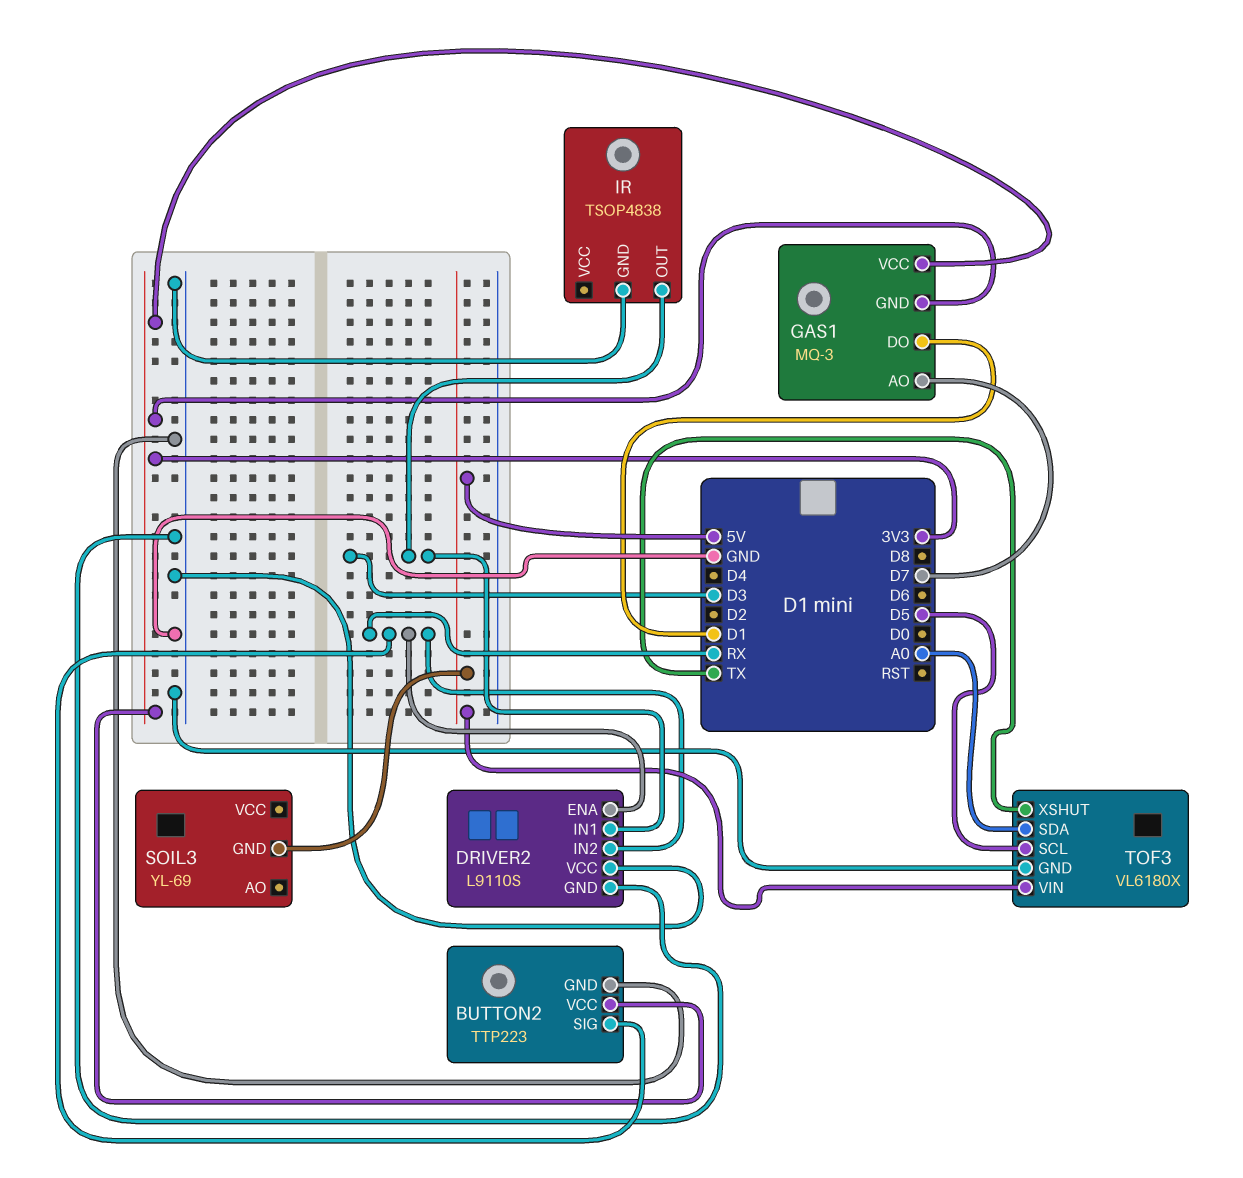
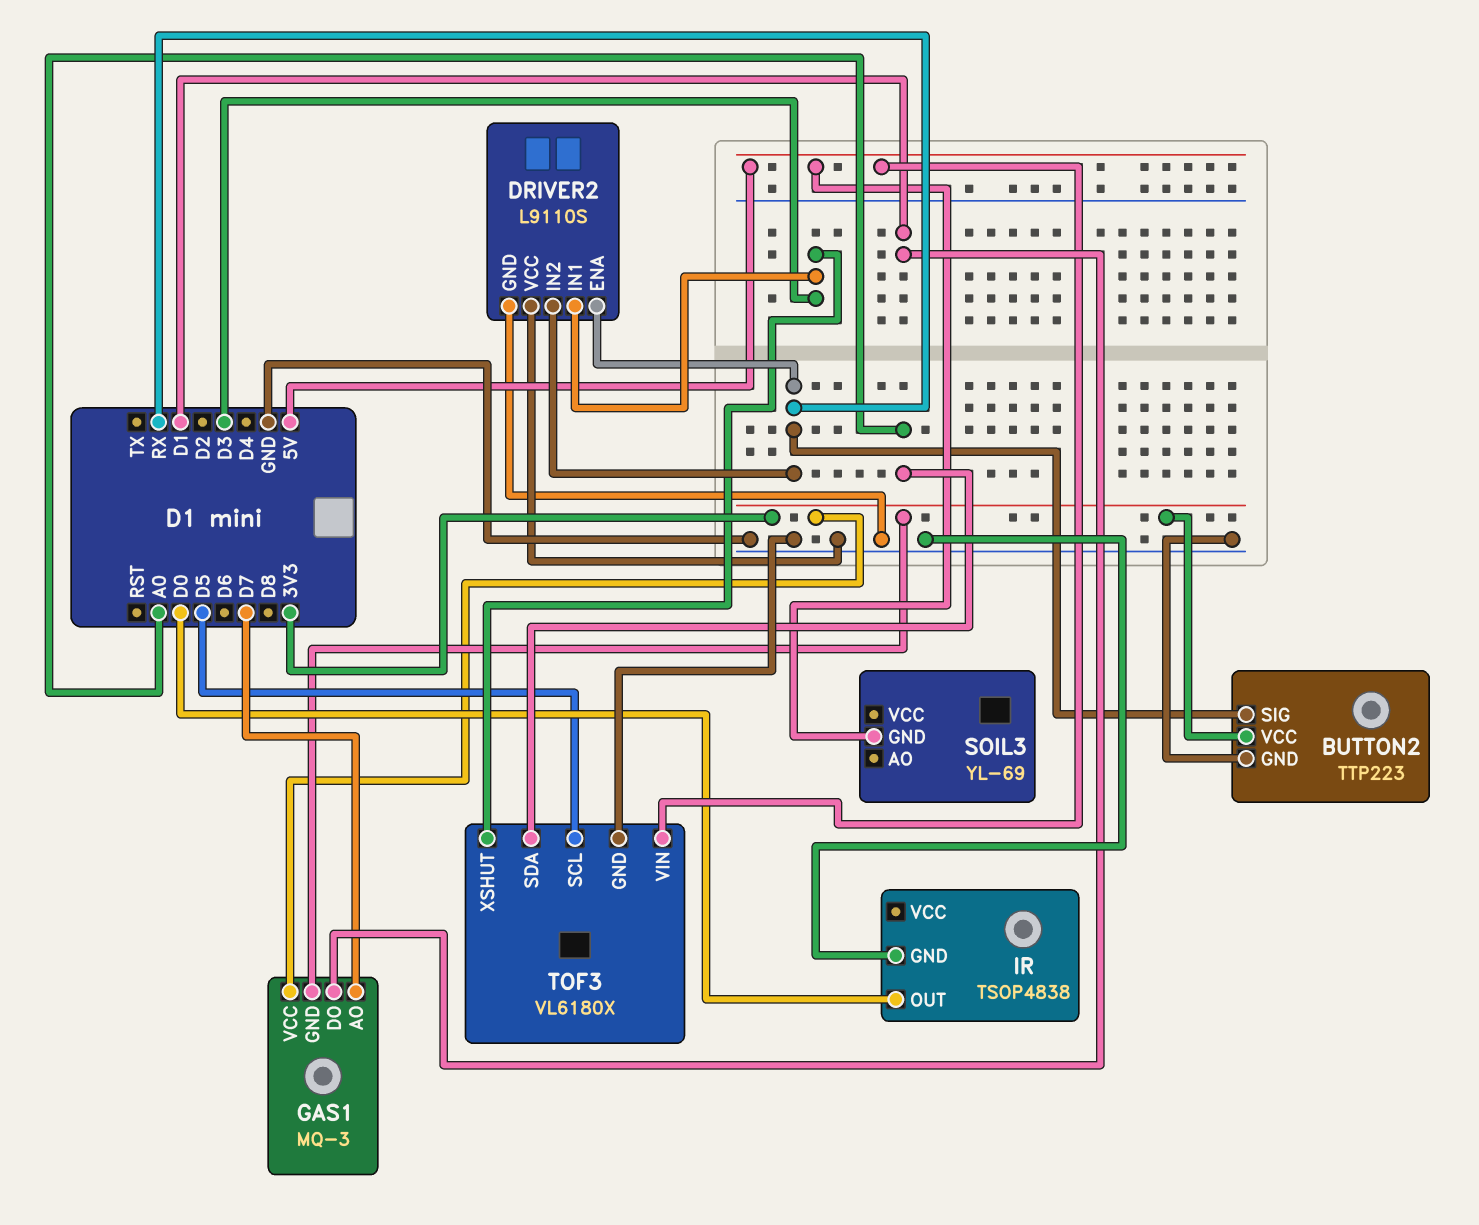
IR pin OUT: D3 -> D0
TOF3 pin XSHUT: TX -> D3

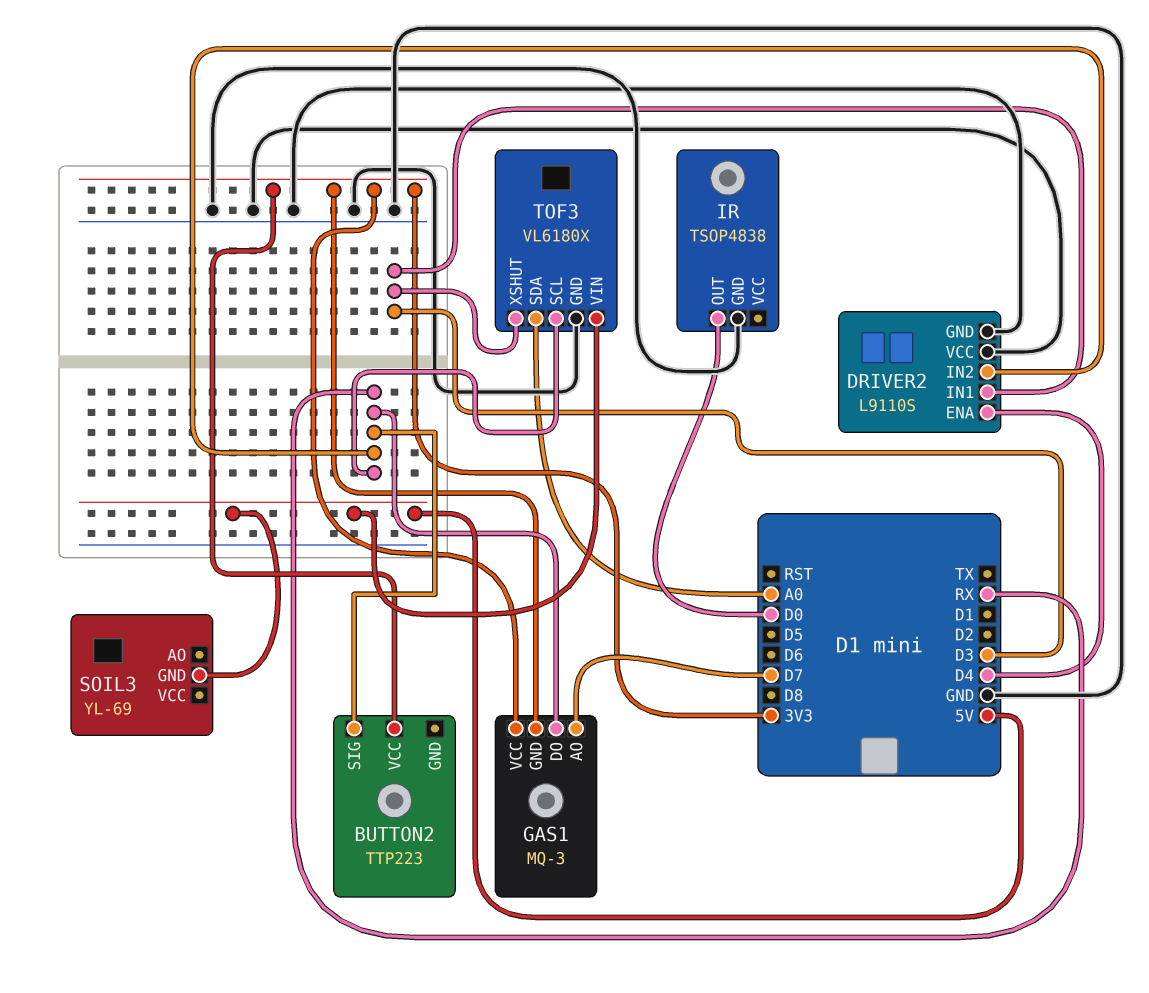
BUTTON2 pin GND: GND -> none
DRIVER2 pin ENA: RX -> D4
GAS1 pin DO: D1 -> RX
TOF3 pin SCL: D5 -> RX

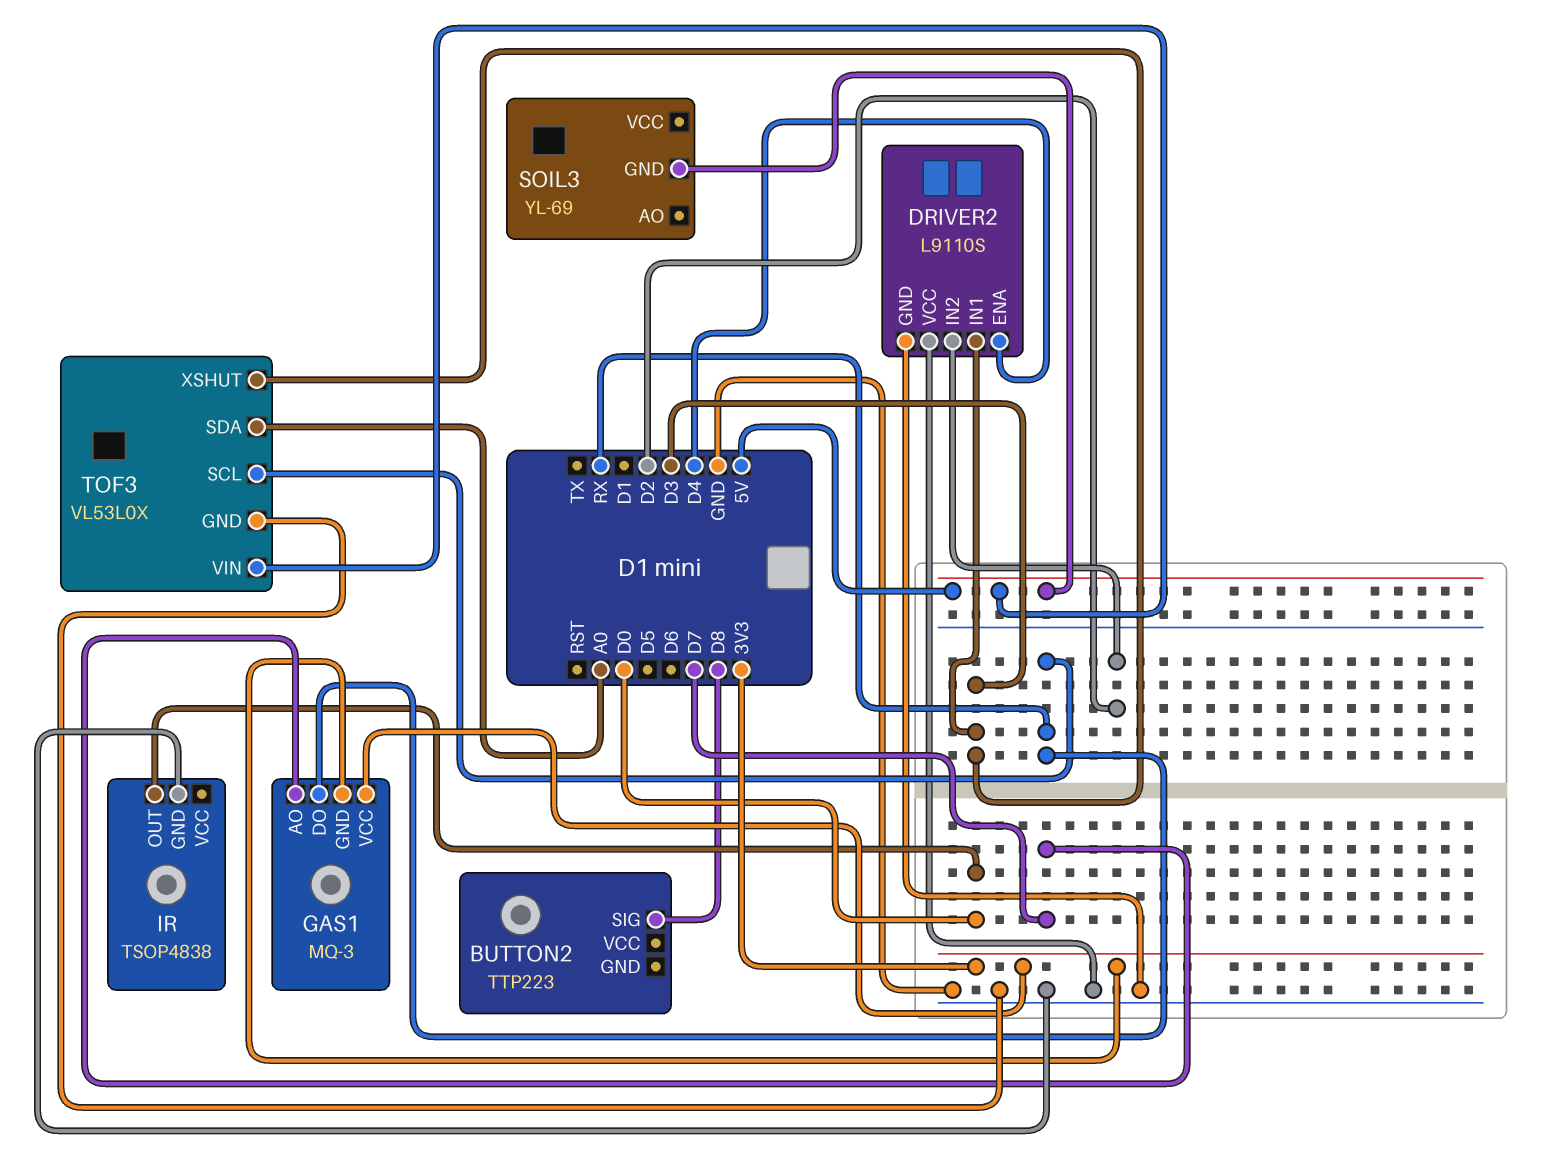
BUTTON2 pin SIG: RX -> D8
BUTTON2 pin VCC: 3V3 -> none
DRIVER2 pin IN2: RX -> D2
TOF3: VL6180X -> VL53L0X

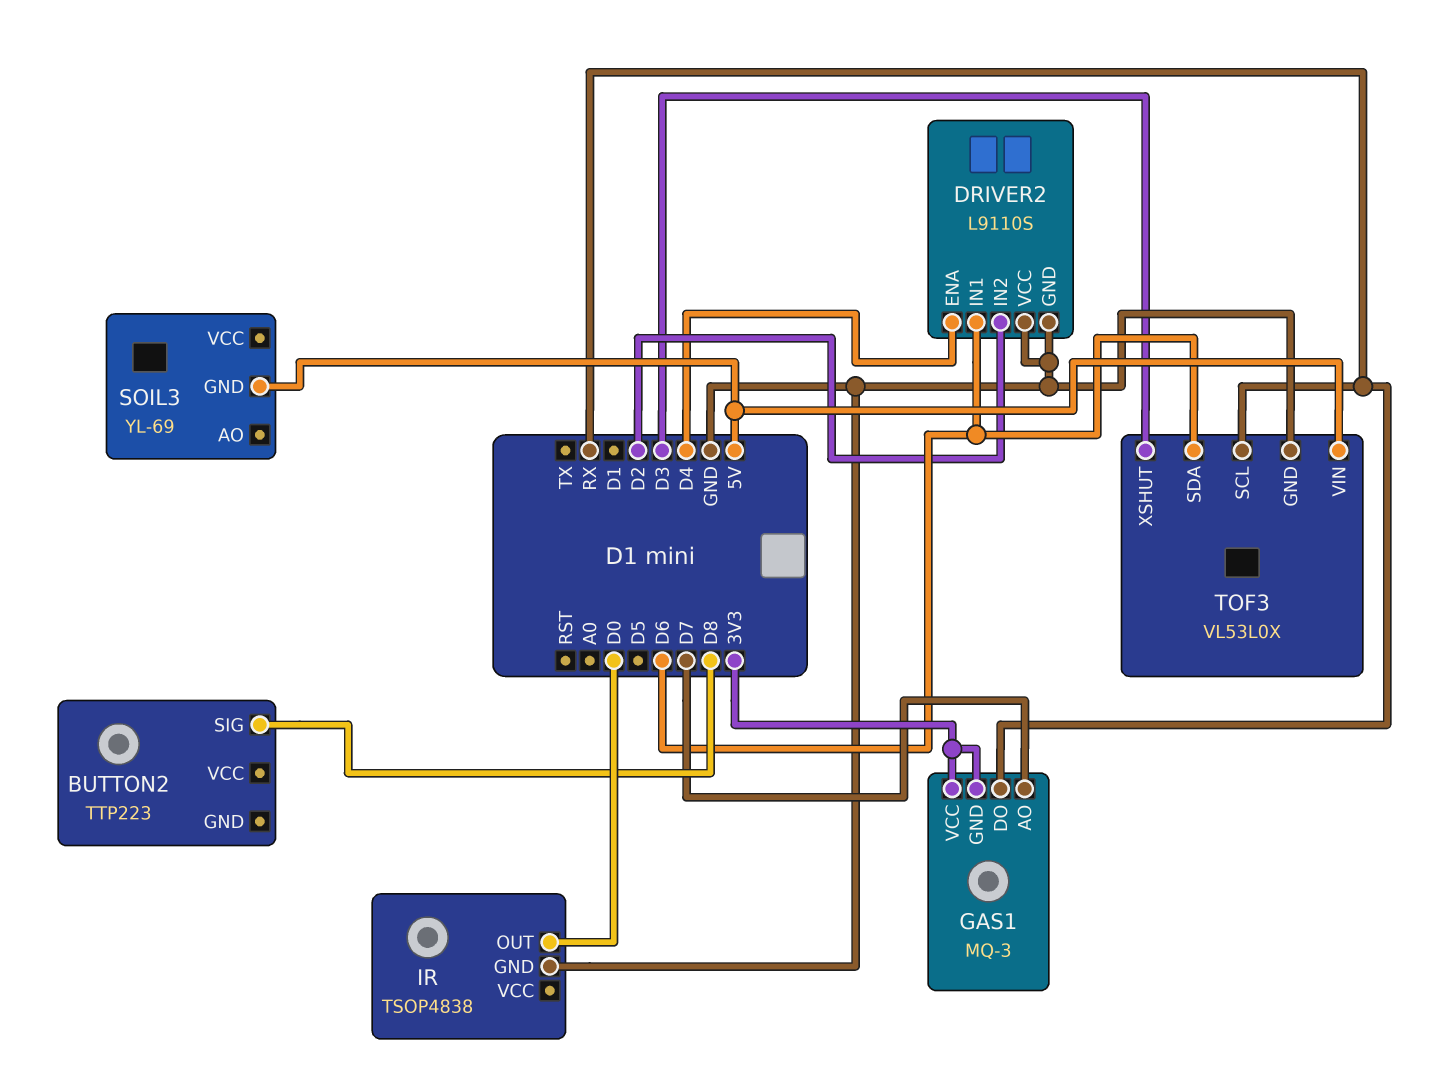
DRIVER2 pin IN1: D3 -> D6
TOF3 pin SDA: A0 -> D6

